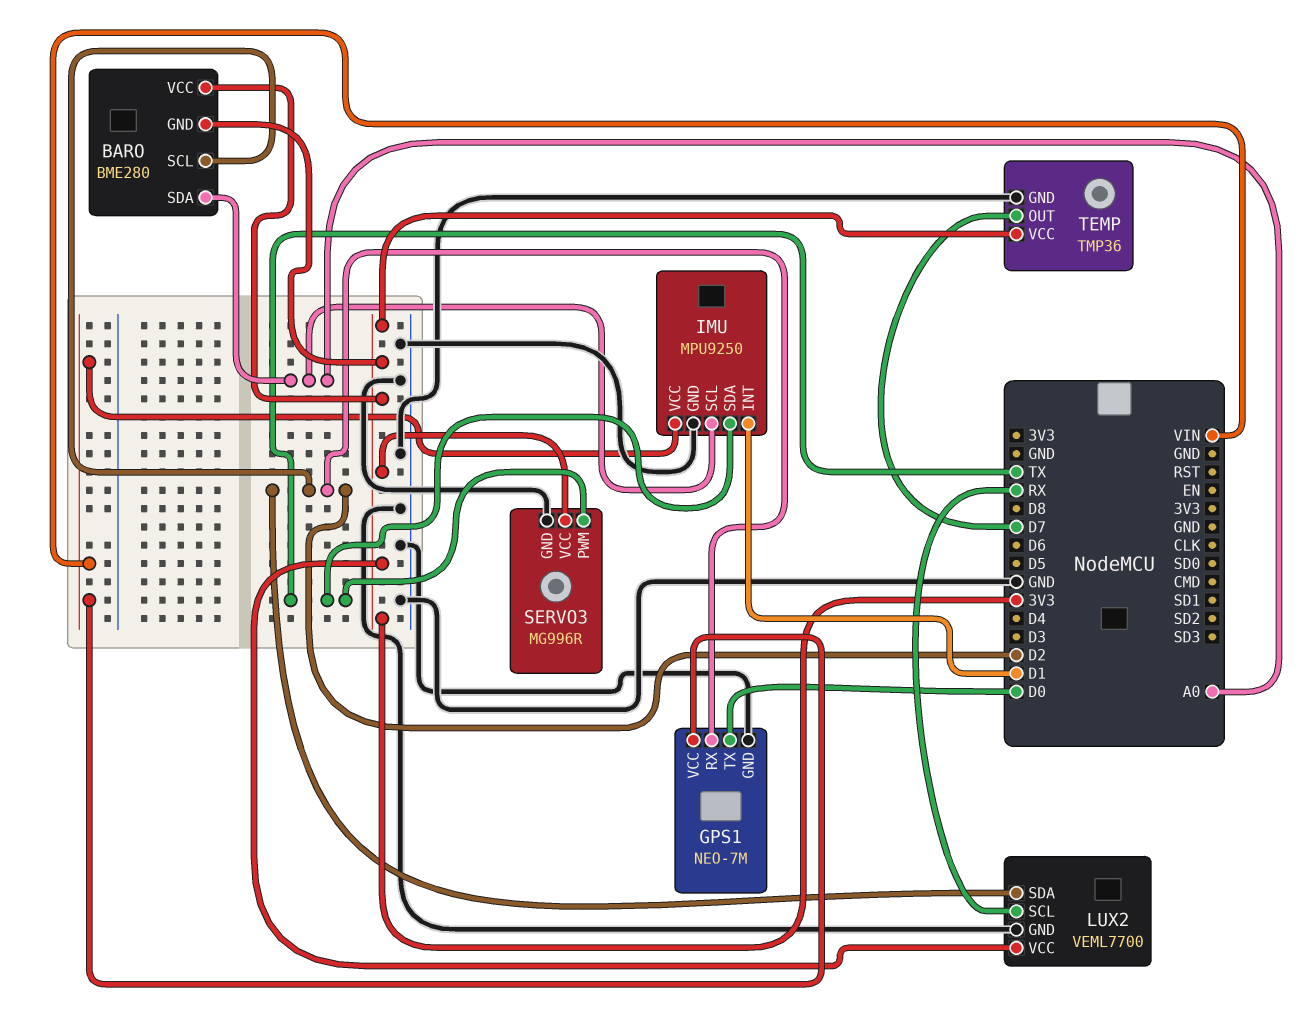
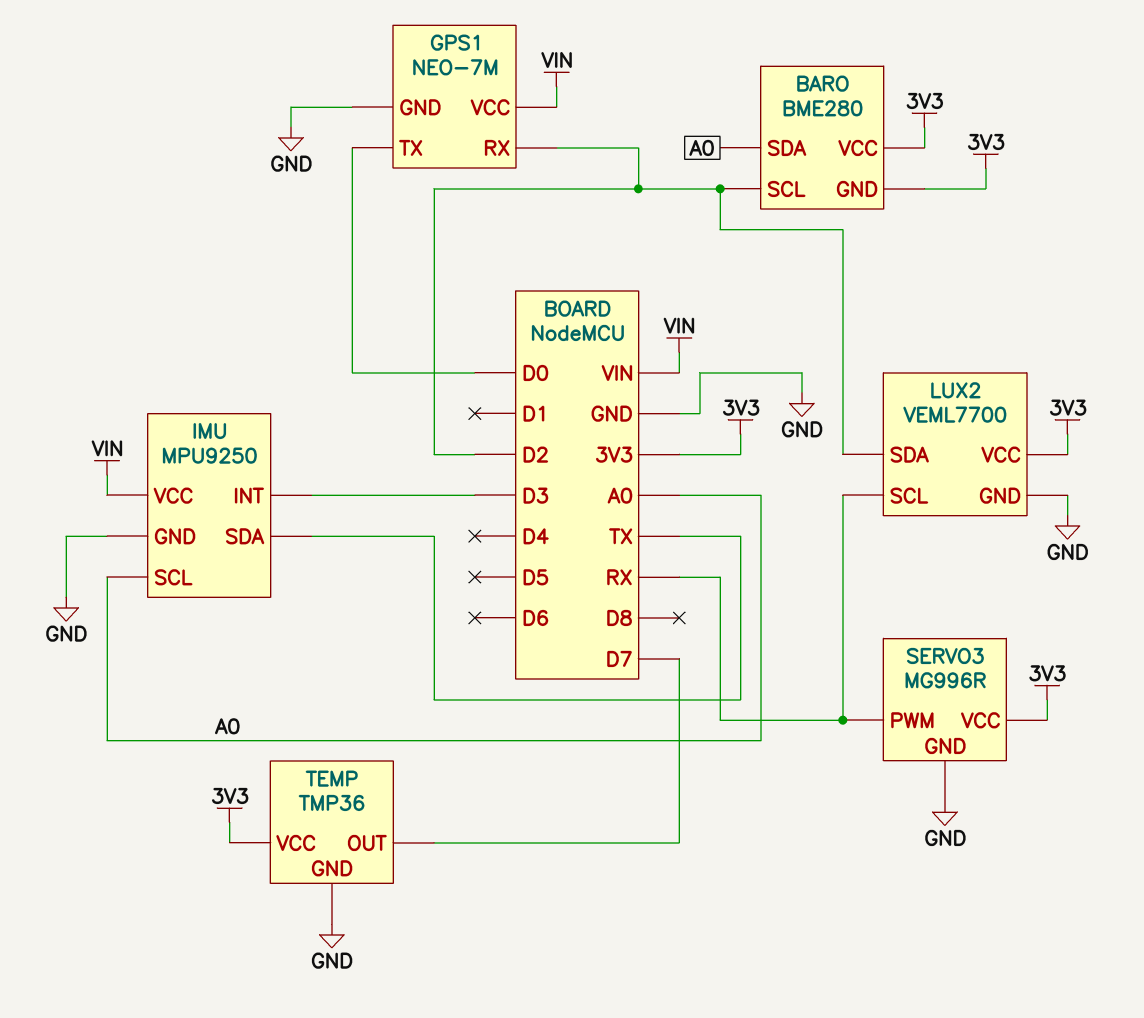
IMU pin INT: D1 -> D3
SERVO3 pin PWM: TX -> RX

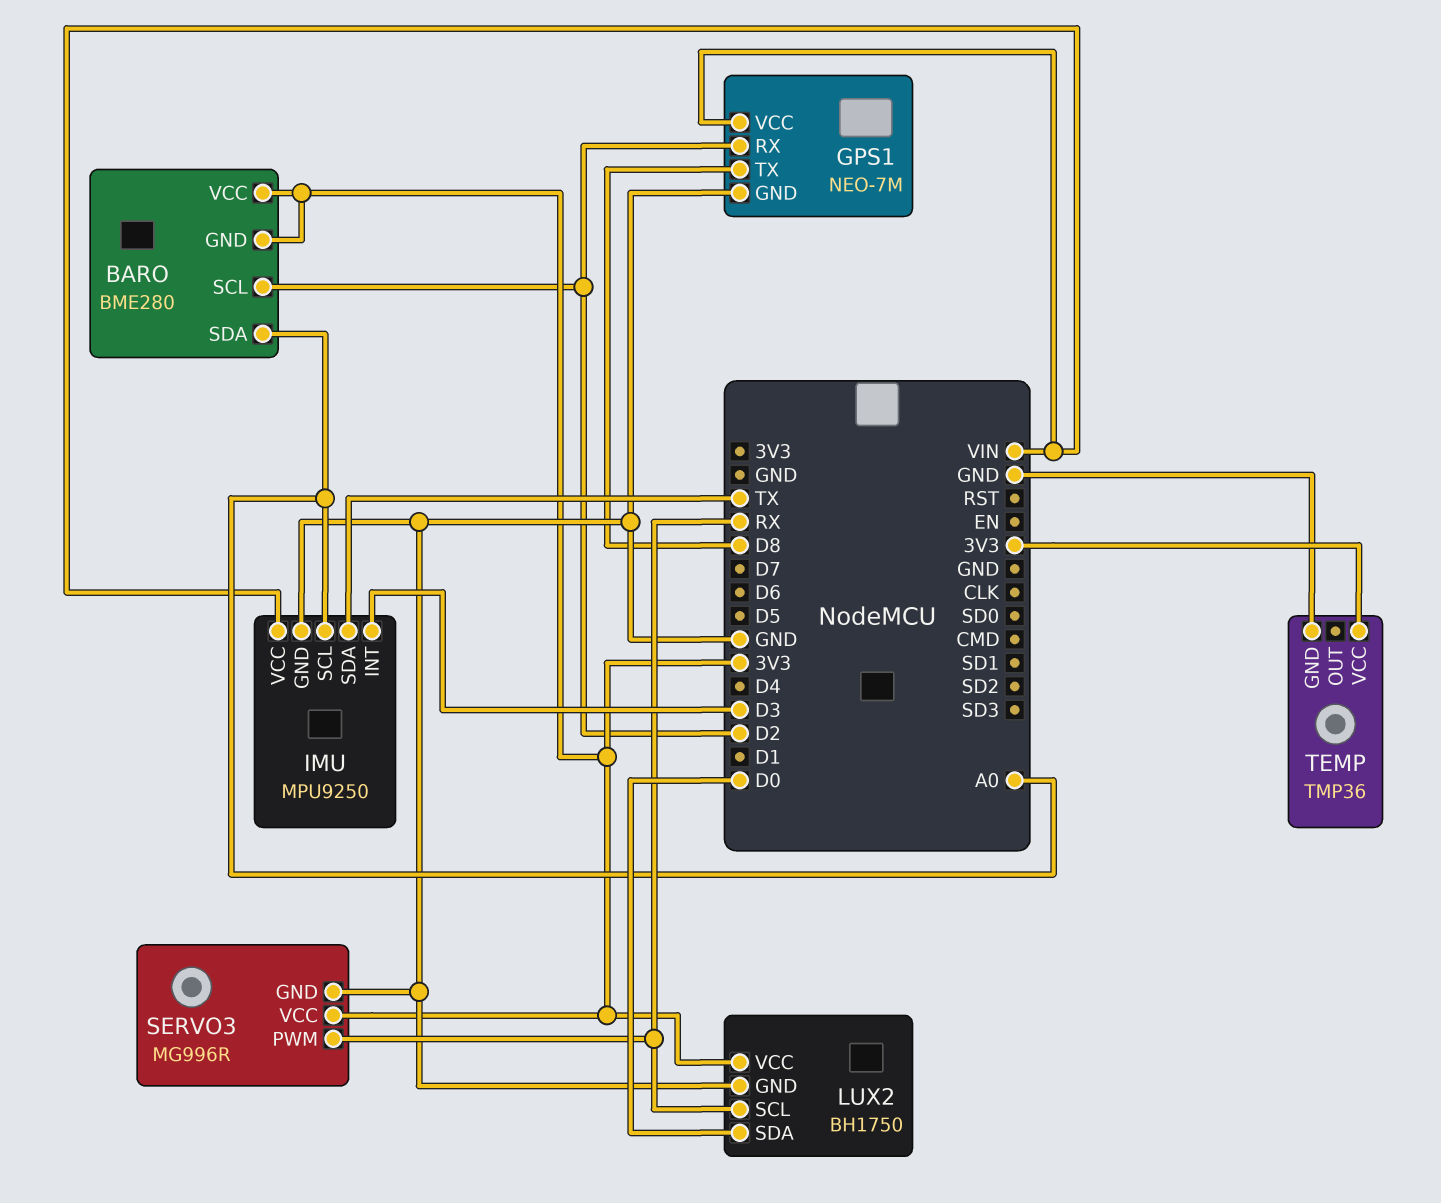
GPS1 pin TX: D0 -> D8
LUX2: VEML7700 -> BH1750
LUX2 pin SDA: D2 -> D0
TEMP pin OUT: D7 -> none

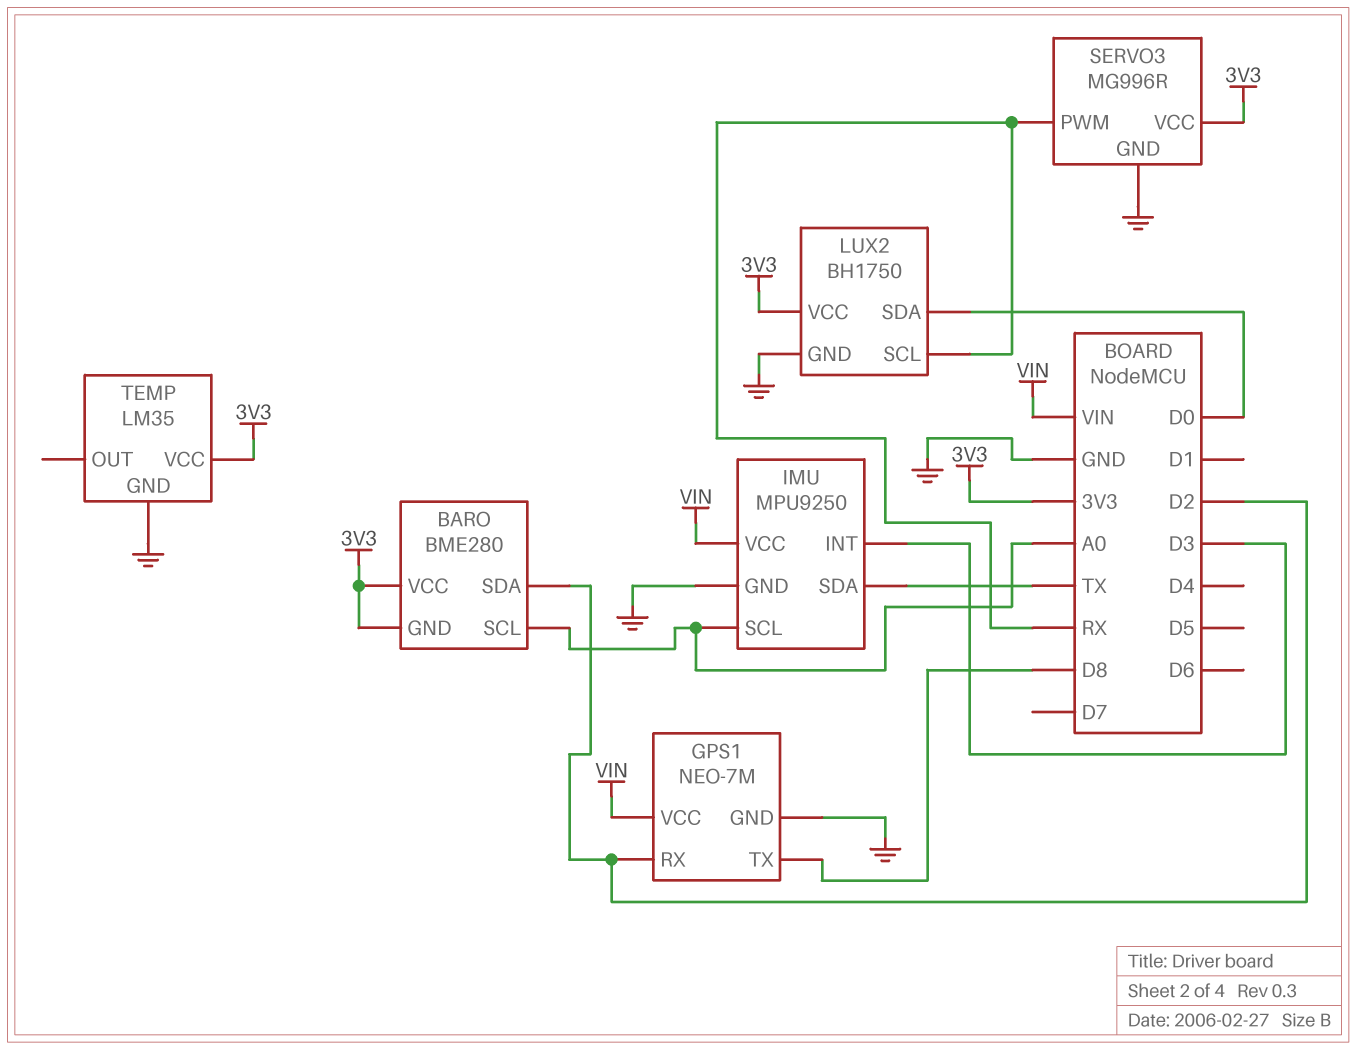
BARO pin SCL: D2 -> A0
BARO pin SDA: A0 -> D2
TEMP: TMP36 -> LM35

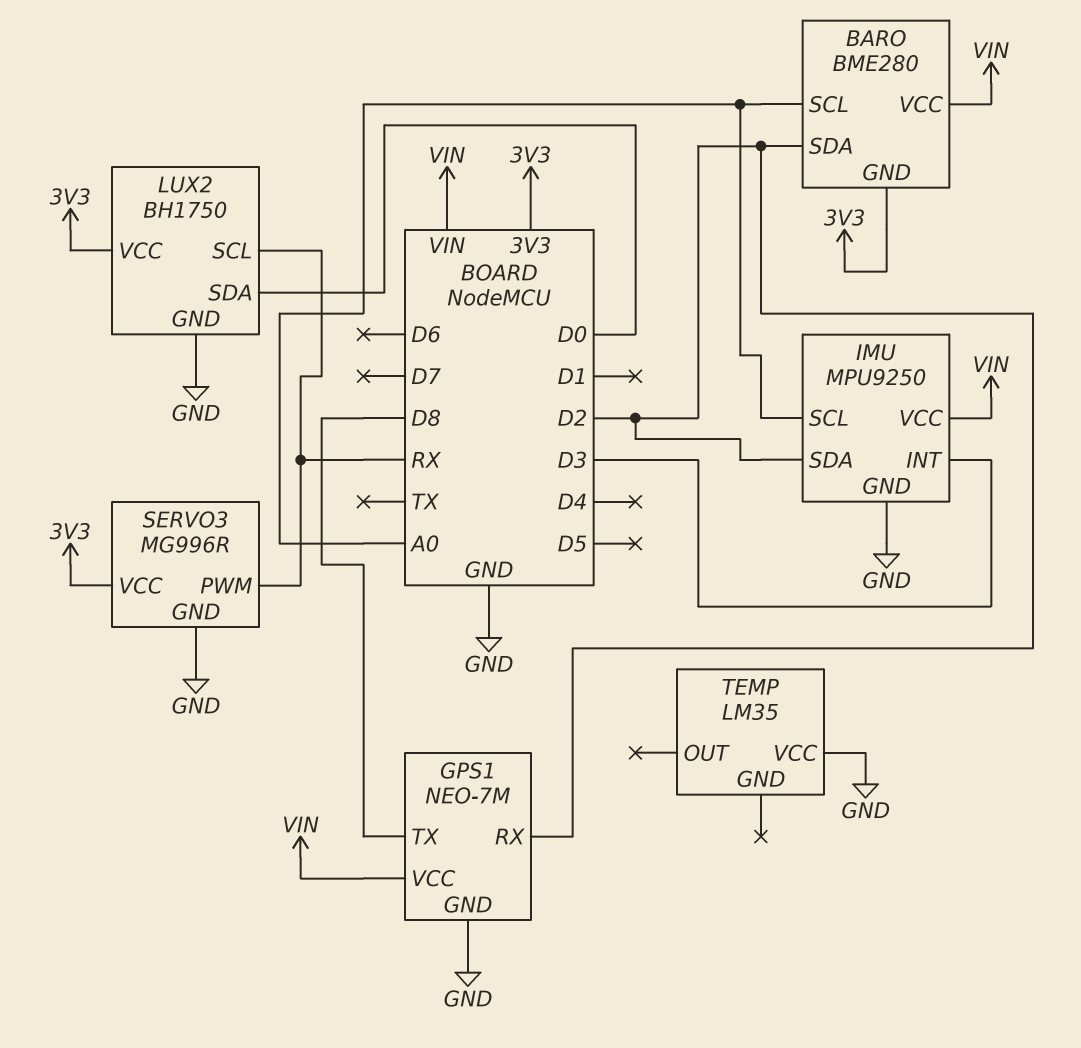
BARO pin VCC: 3V3 -> VIN
IMU pin SDA: TX -> D2
TEMP pin GND: GND -> none
TEMP pin VCC: 3V3 -> GND

